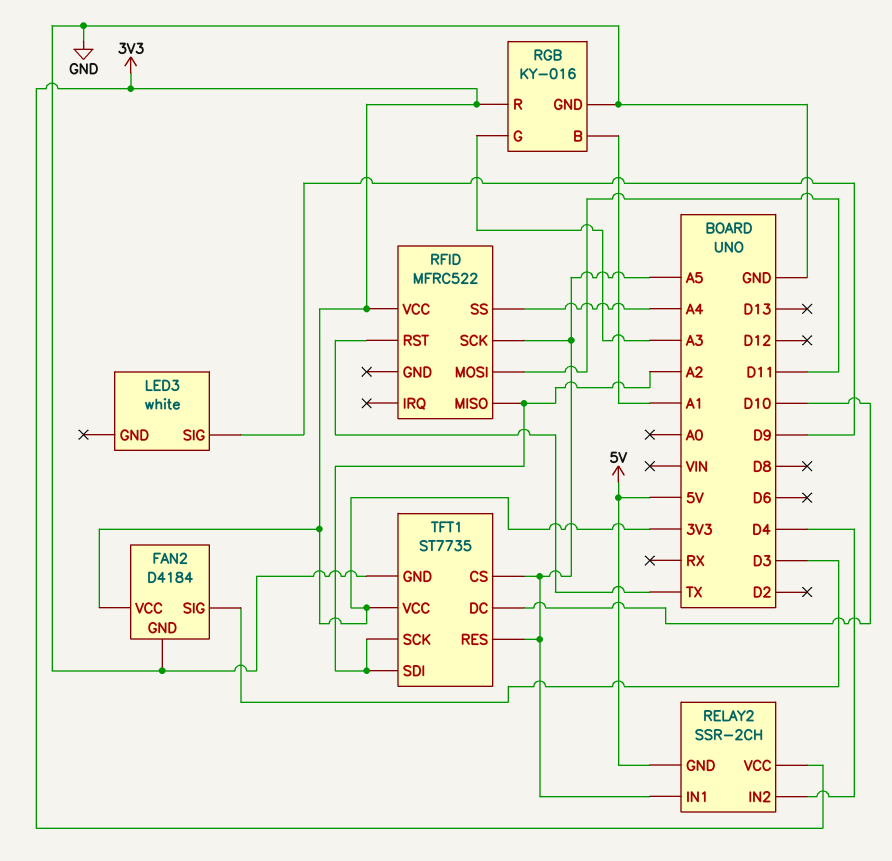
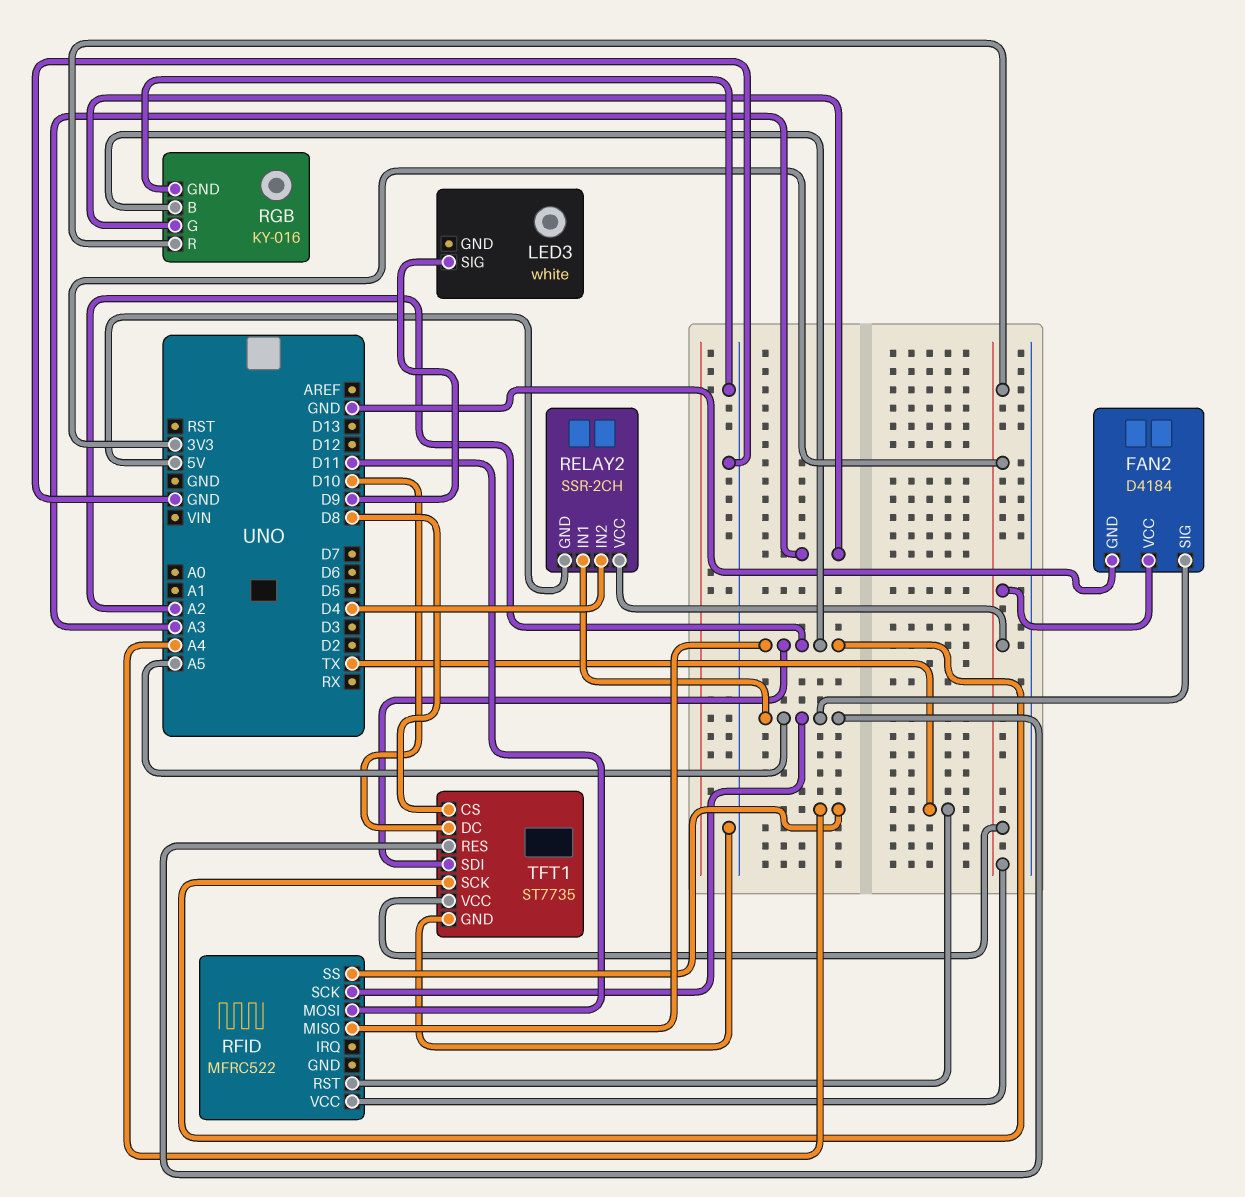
FAN2 pin SIG: D3 -> A5
RGB pin B: A1 -> A2
TFT1 pin CS: A5 -> D8

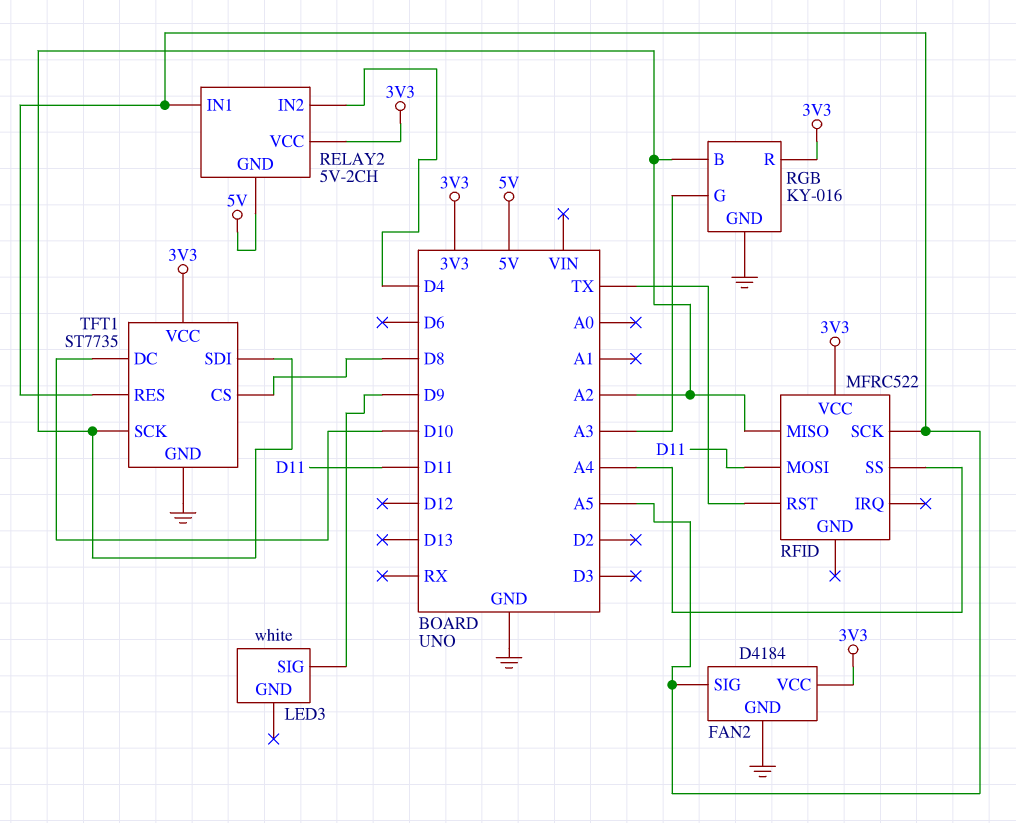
RELAY2: SSR-2CH -> 5V-2CH

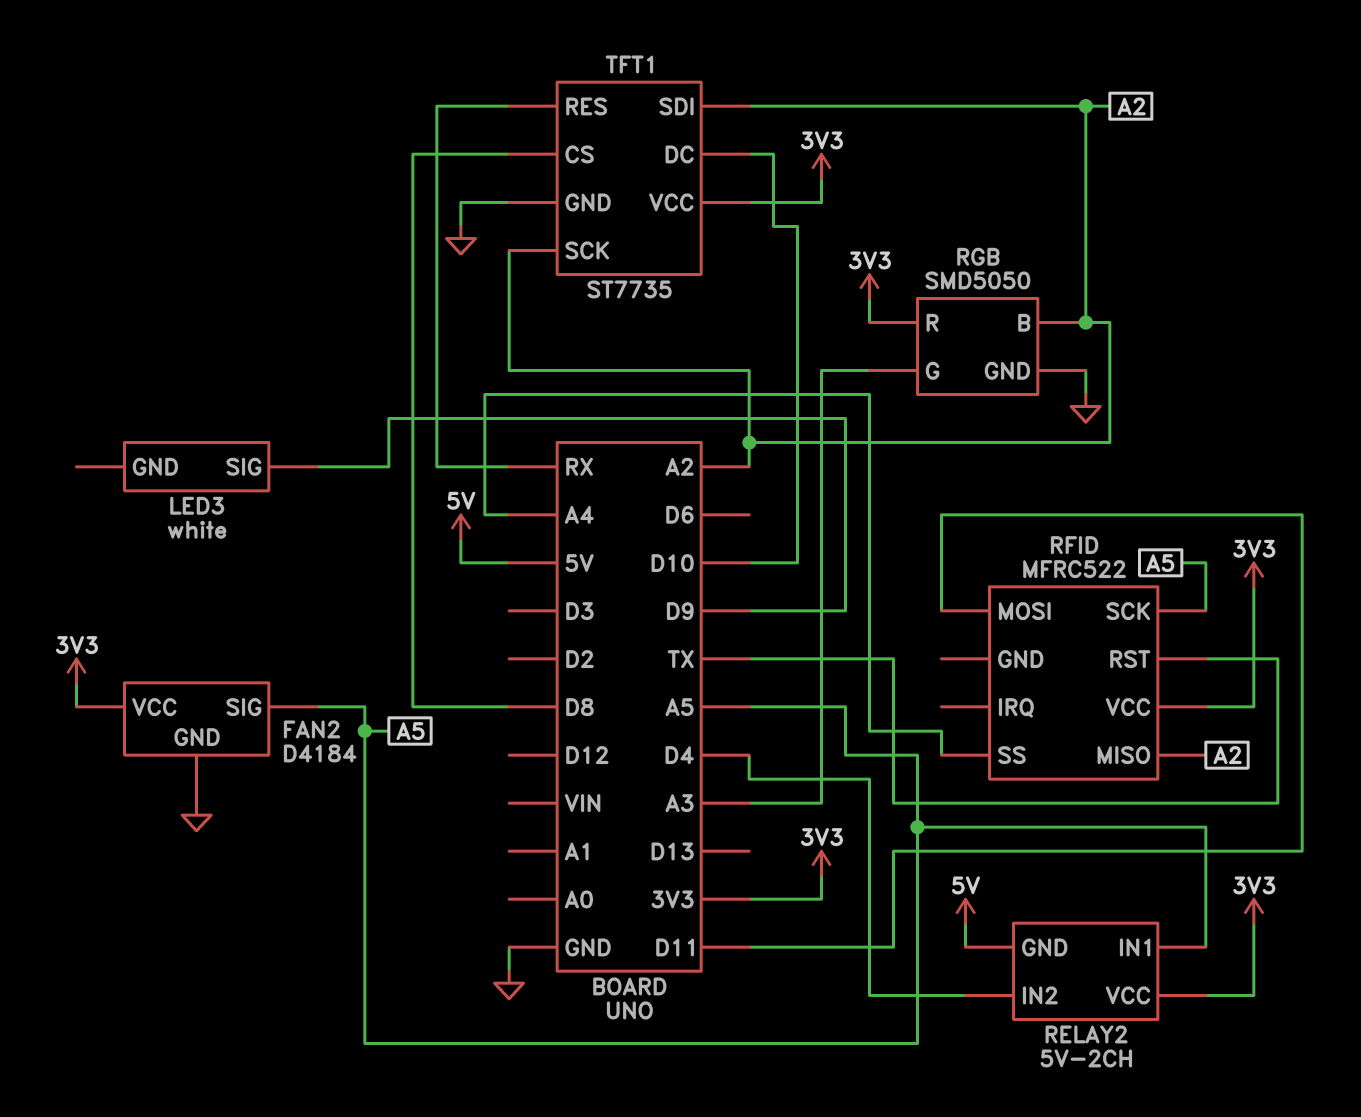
RGB: KY-016 -> SMD5050
TFT1 pin RES: A5 -> RX

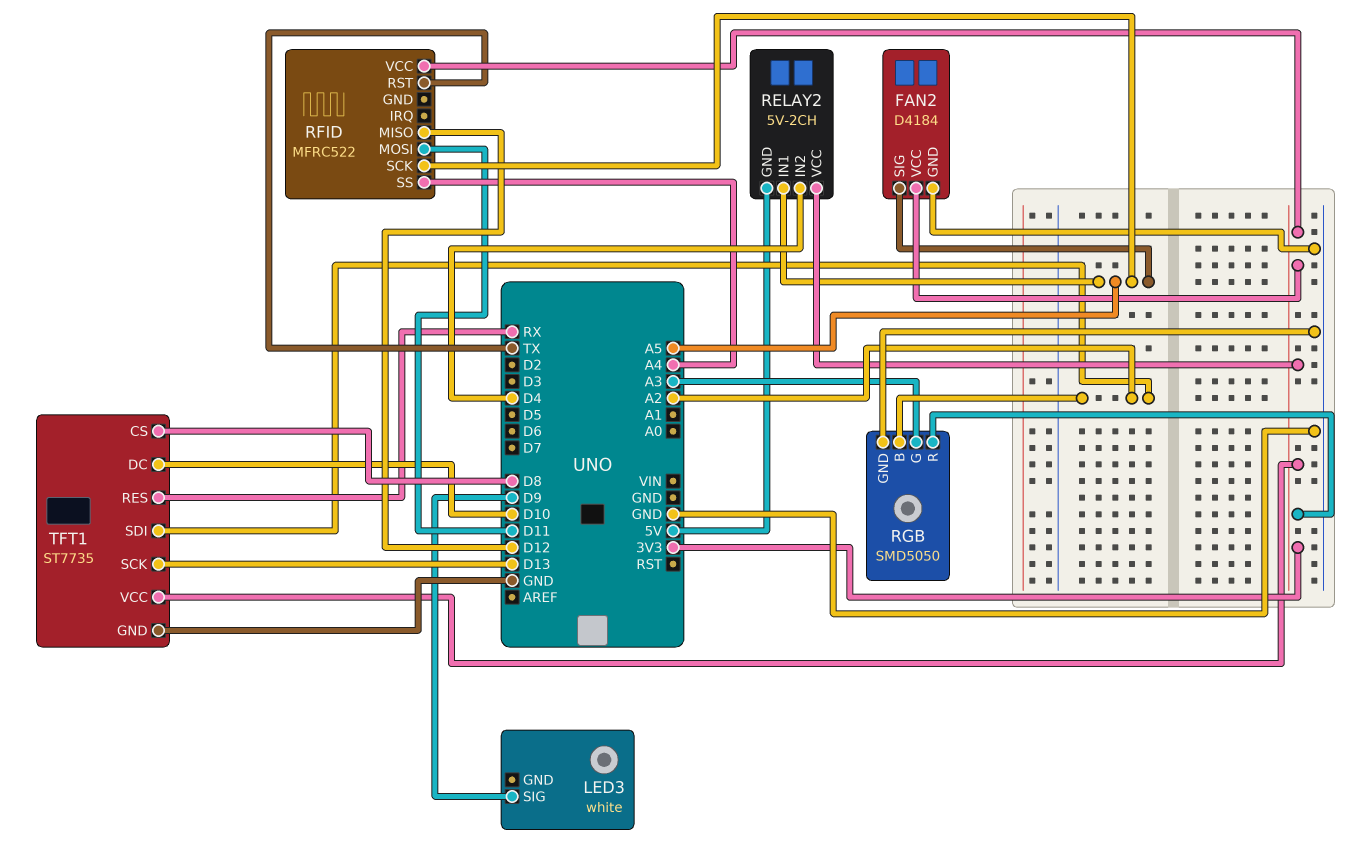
RFID pin MISO: A2 -> D12
TFT1 pin SCK: A2 -> D13

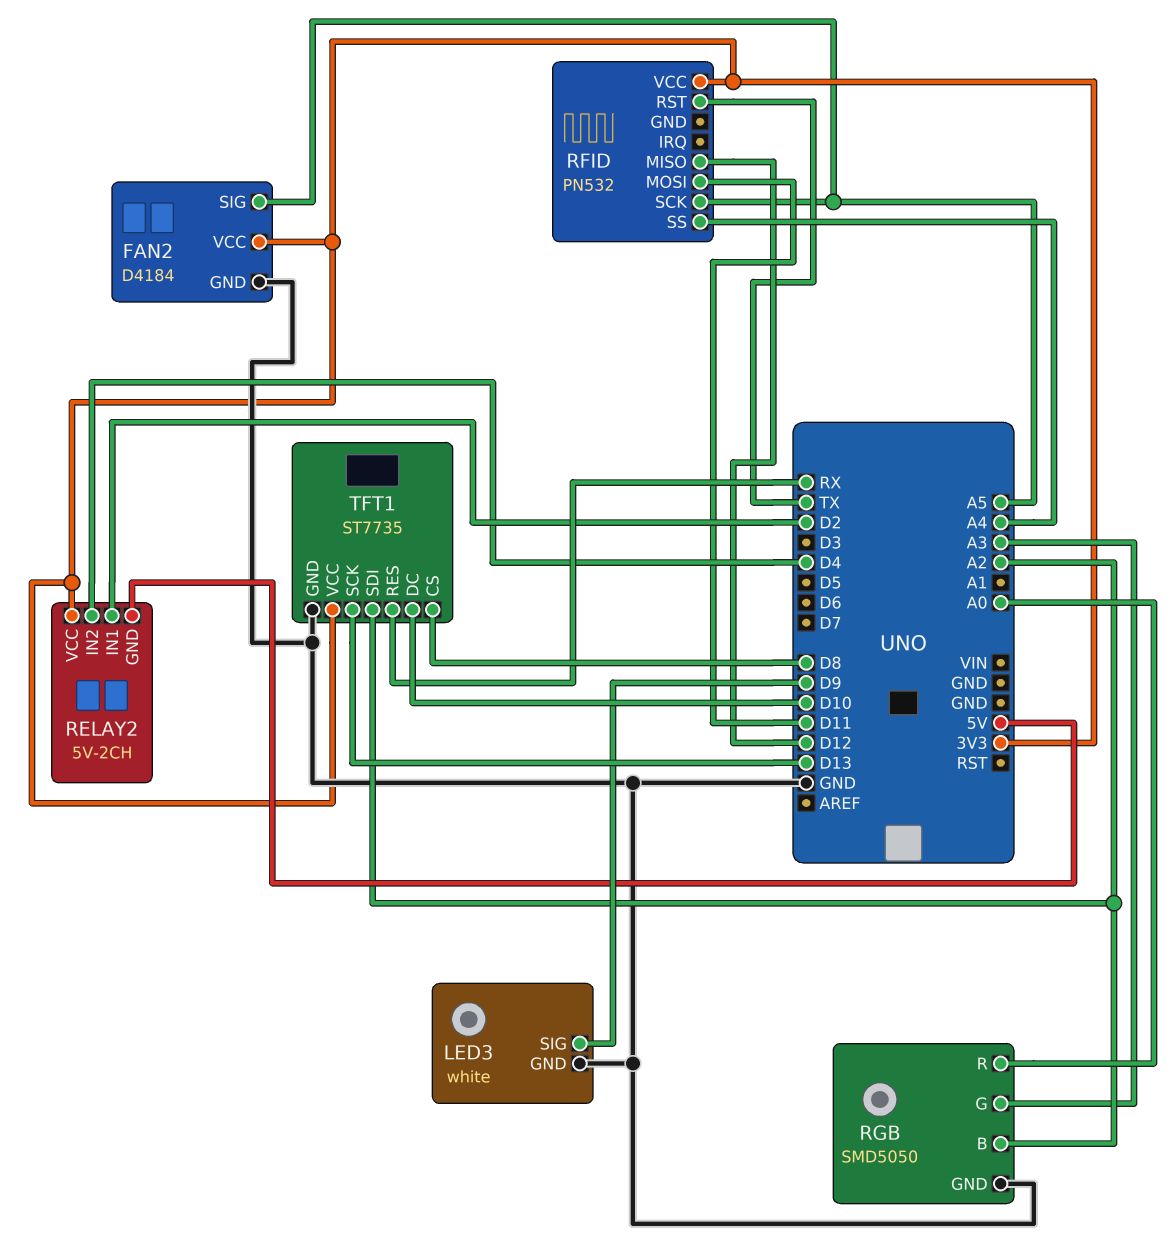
LED3 pin GND: none -> GND
RELAY2 pin IN1: A5 -> D2
RFID: MFRC522 -> PN532
RGB pin R: 3V3 -> A0

